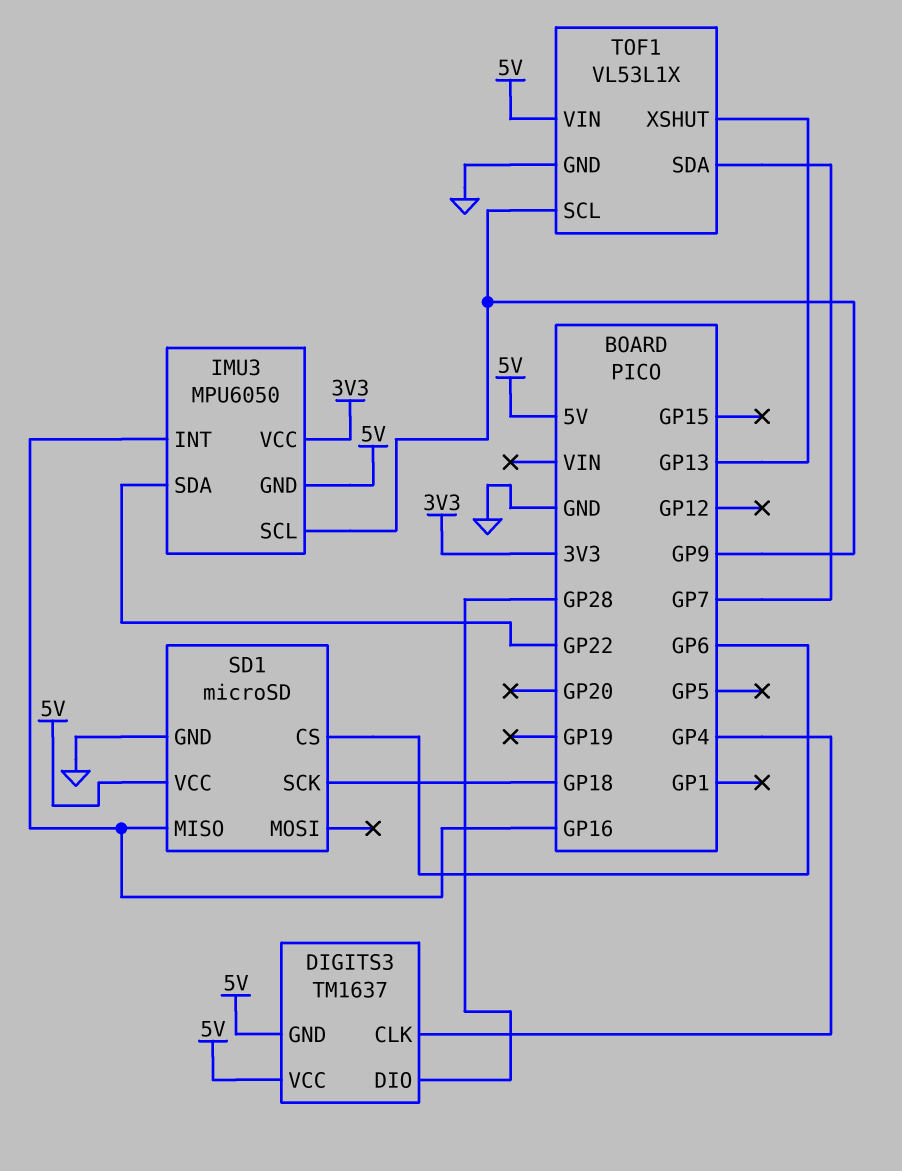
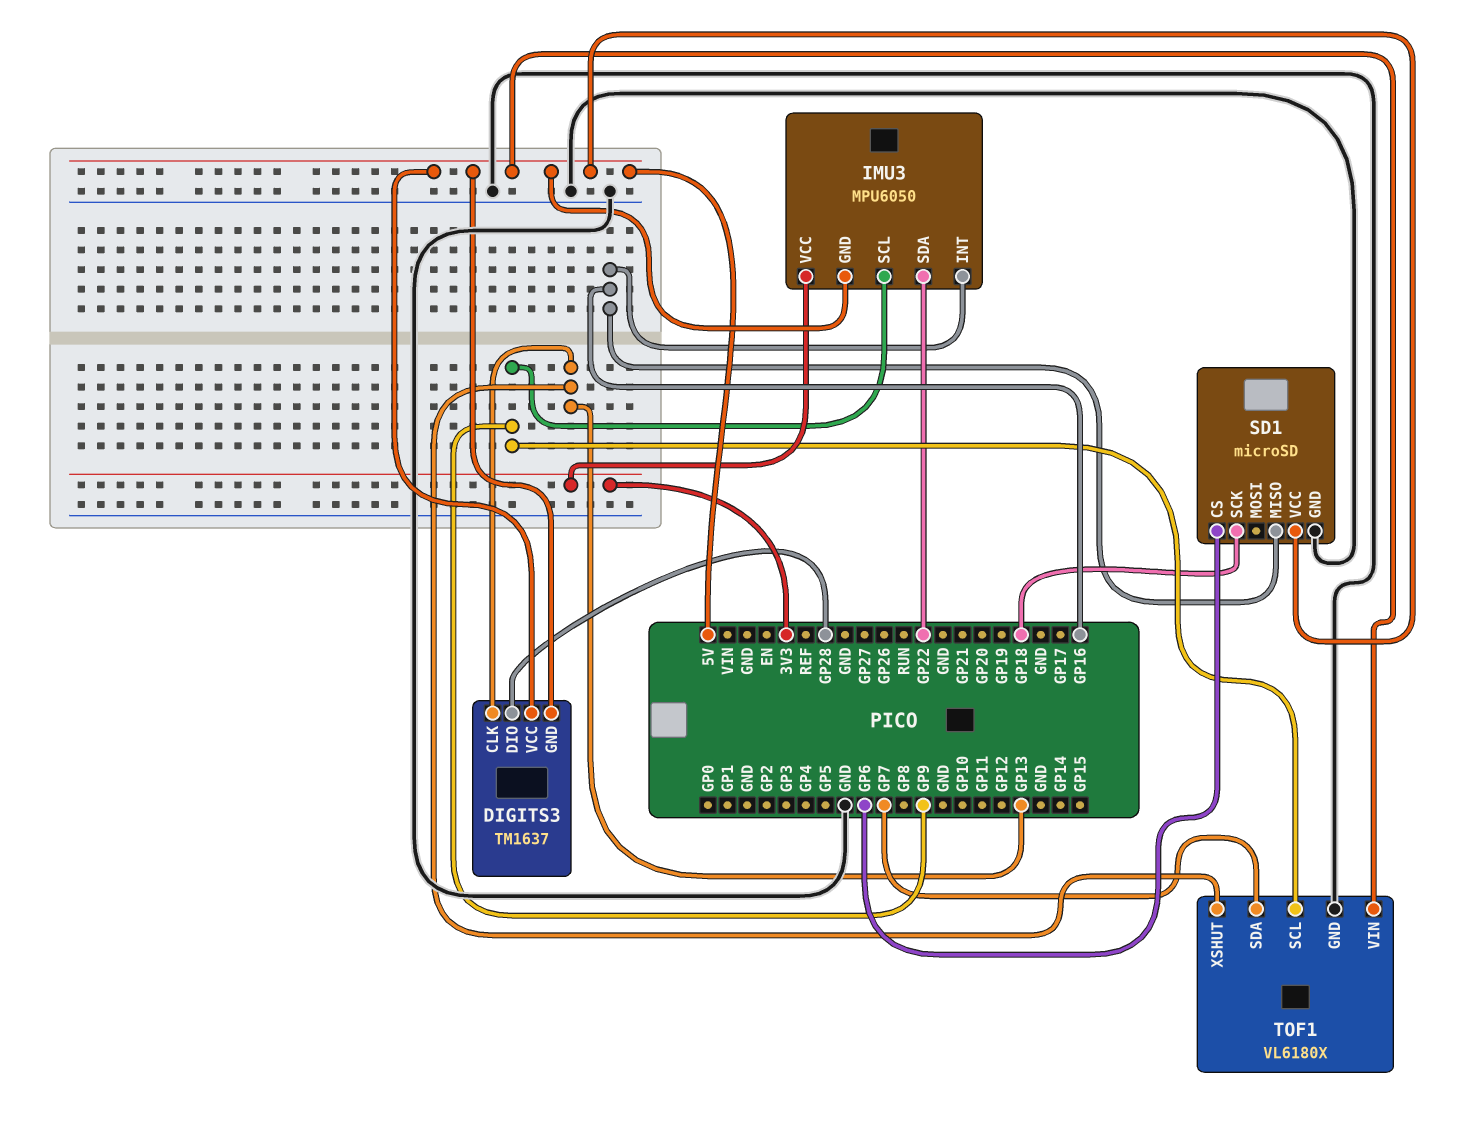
DIGITS3 pin CLK: GP4 -> GP13
TOF1: VL53L1X -> VL6180X

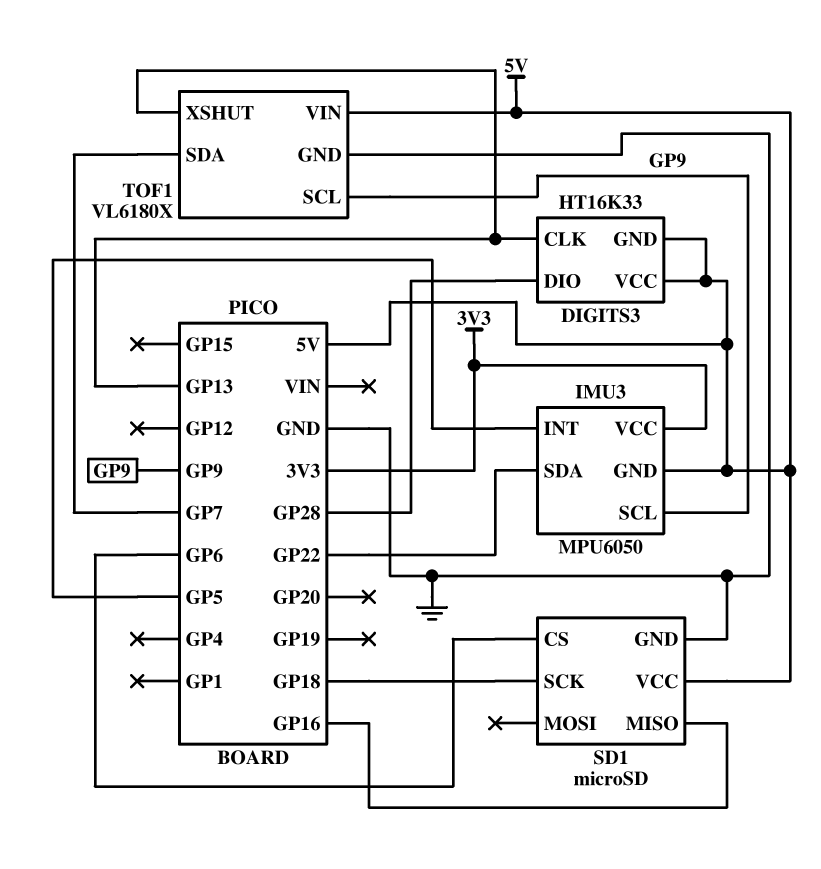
DIGITS3: TM1637 -> HT16K33
IMU3 pin INT: GP16 -> GP5

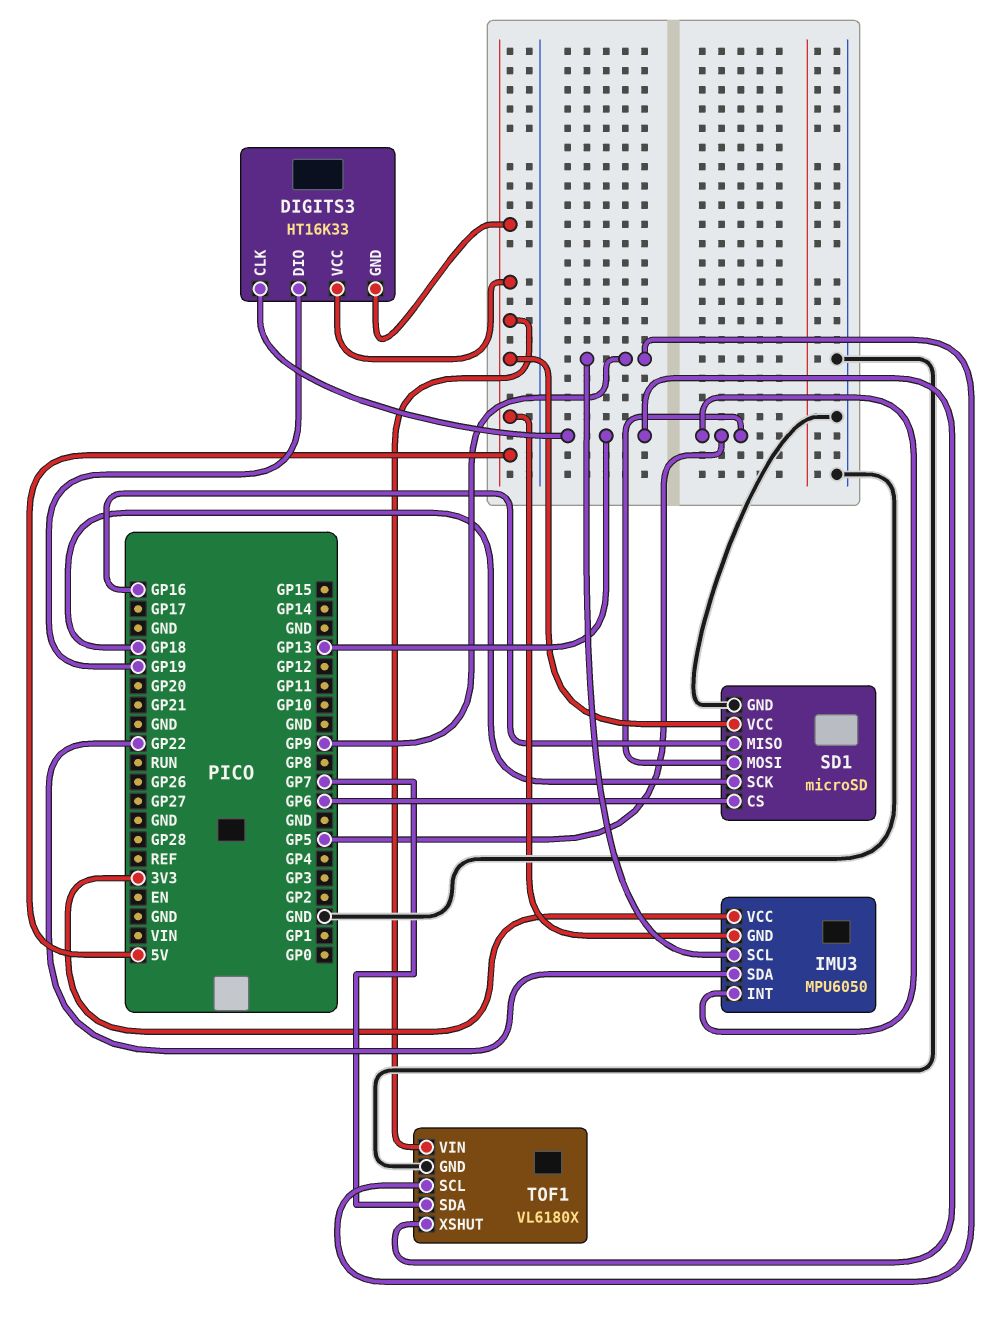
DIGITS3 pin DIO: GP28 -> GP19
SD1 pin MOSI: none -> GP5

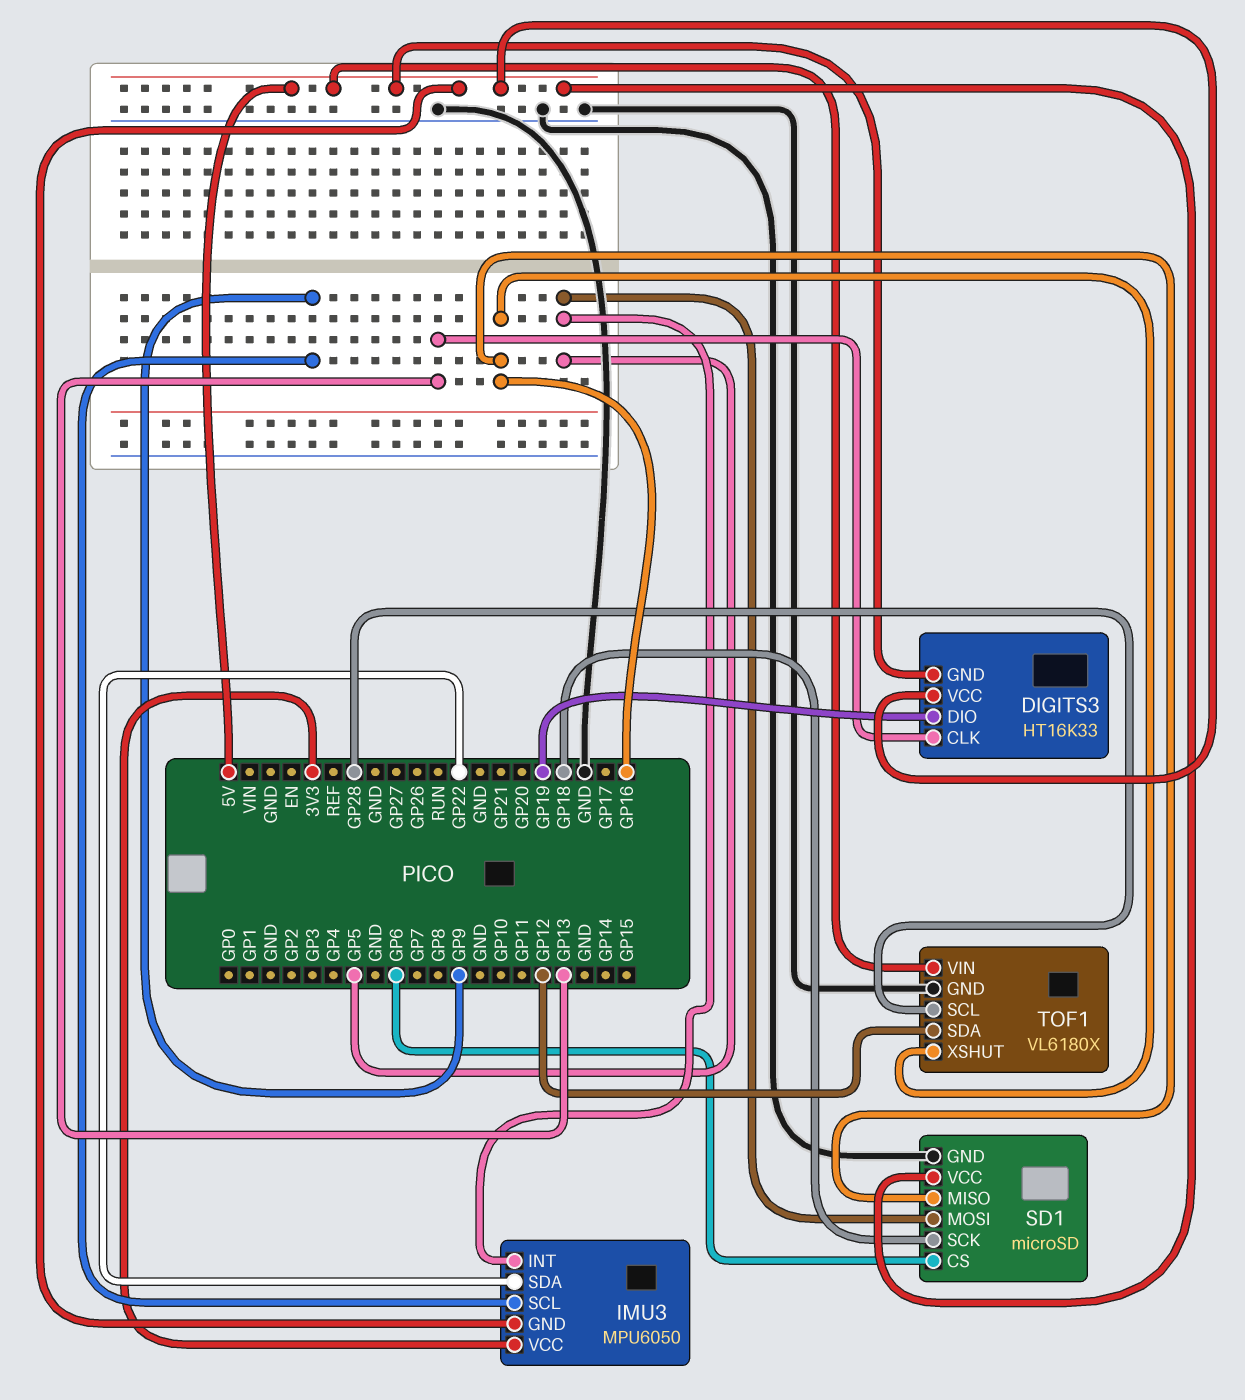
TOF1 pin SCL: GP9 -> GP28
TOF1 pin SDA: GP7 -> GP12
TOF1 pin XSHUT: GP13 -> GP16

